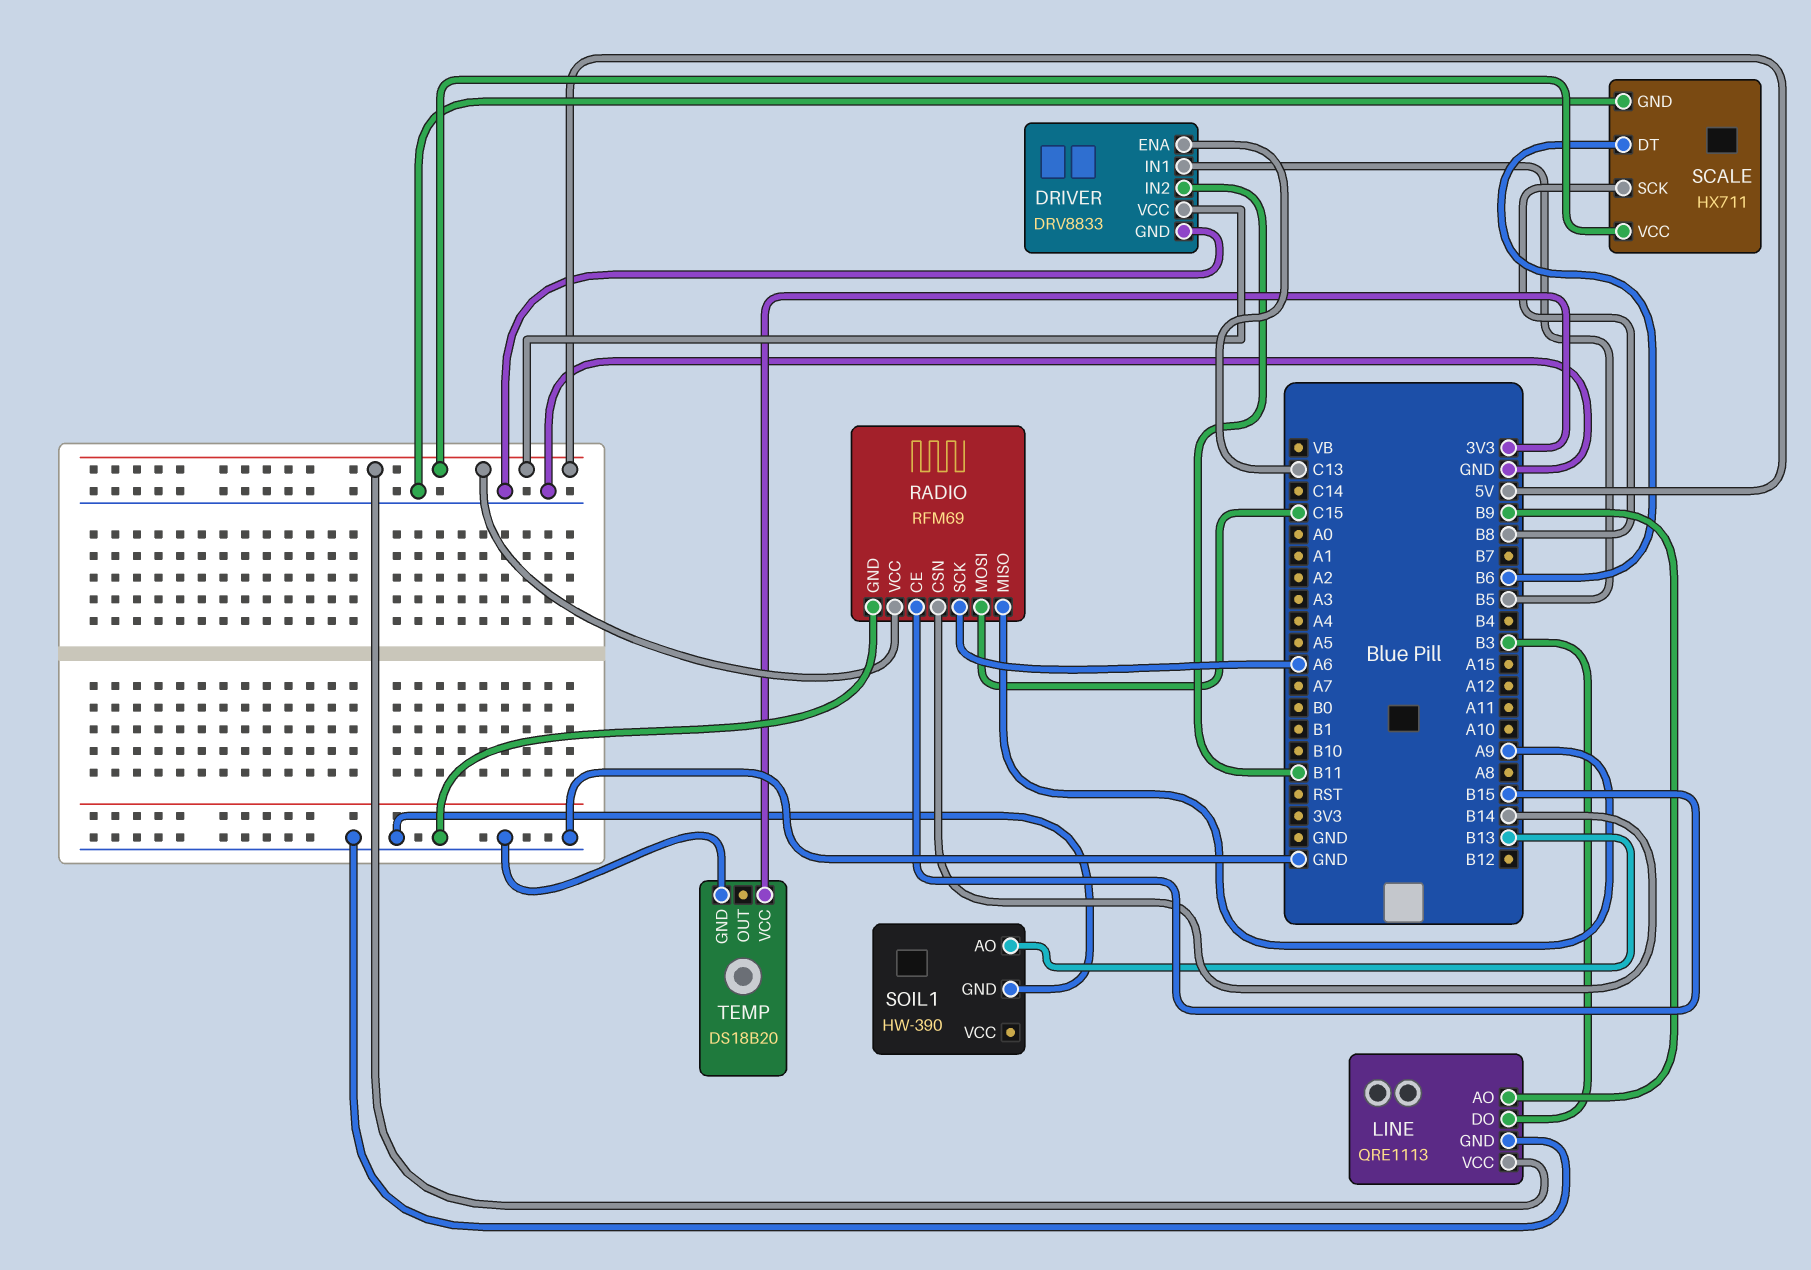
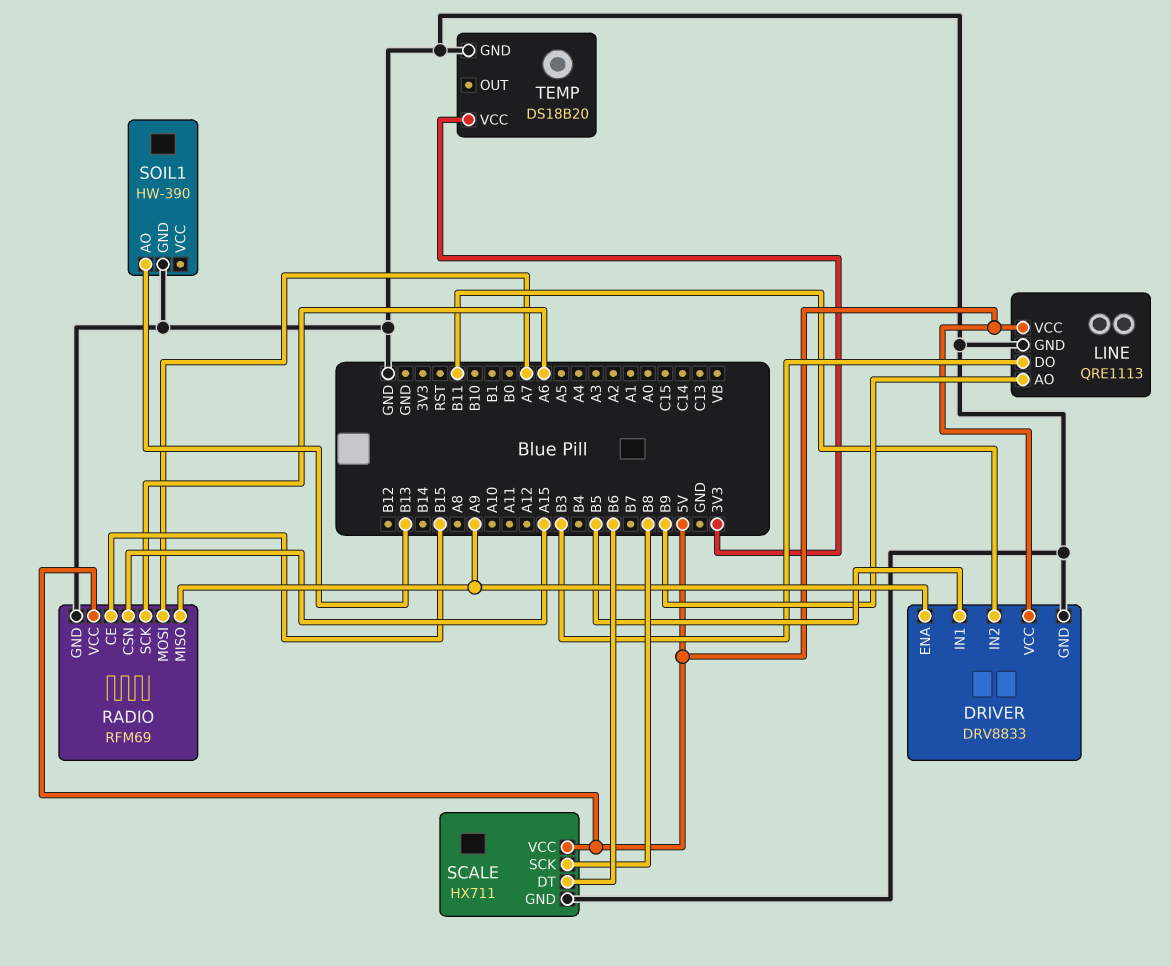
DRIVER pin ENA: C13 -> A9
RADIO pin CSN: B14 -> A15
RADIO pin MOSI: C15 -> A7

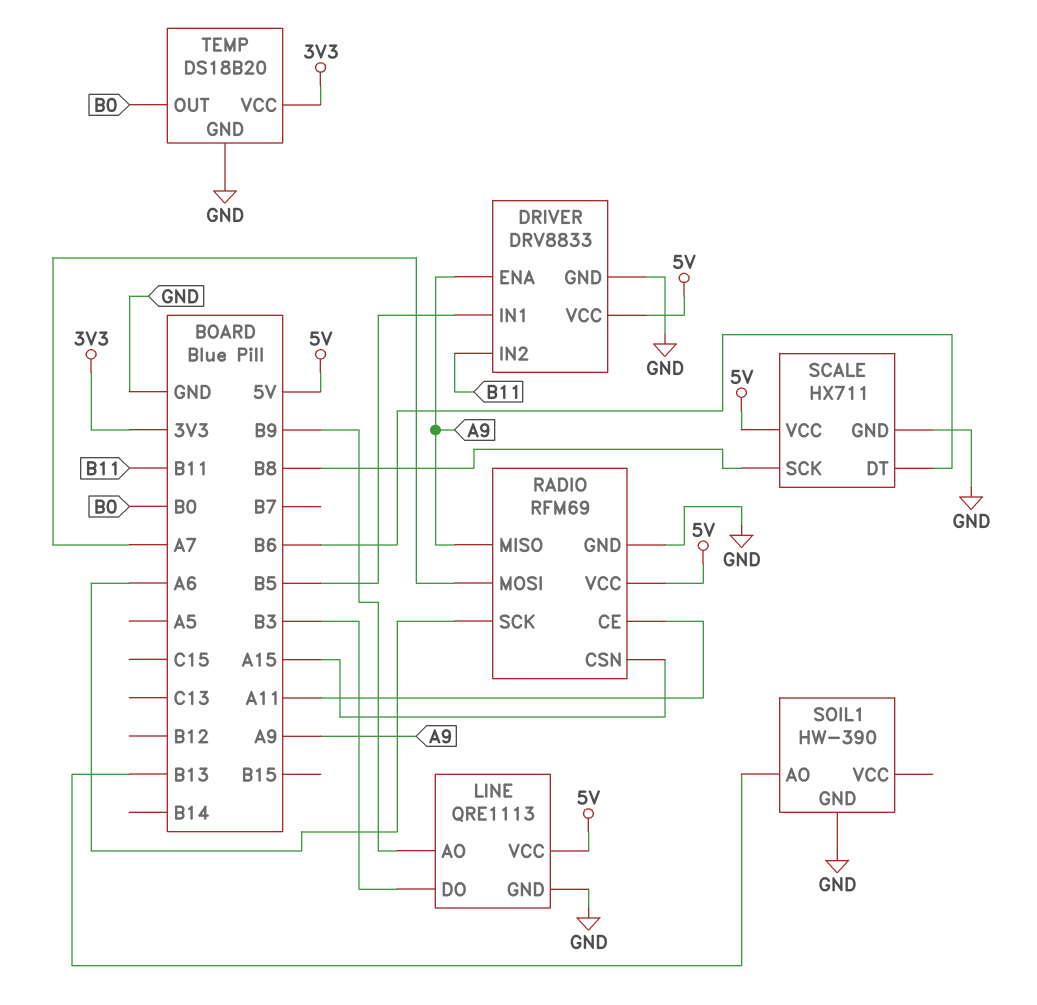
RADIO pin CE: B15 -> A11
TEMP pin OUT: none -> B0

